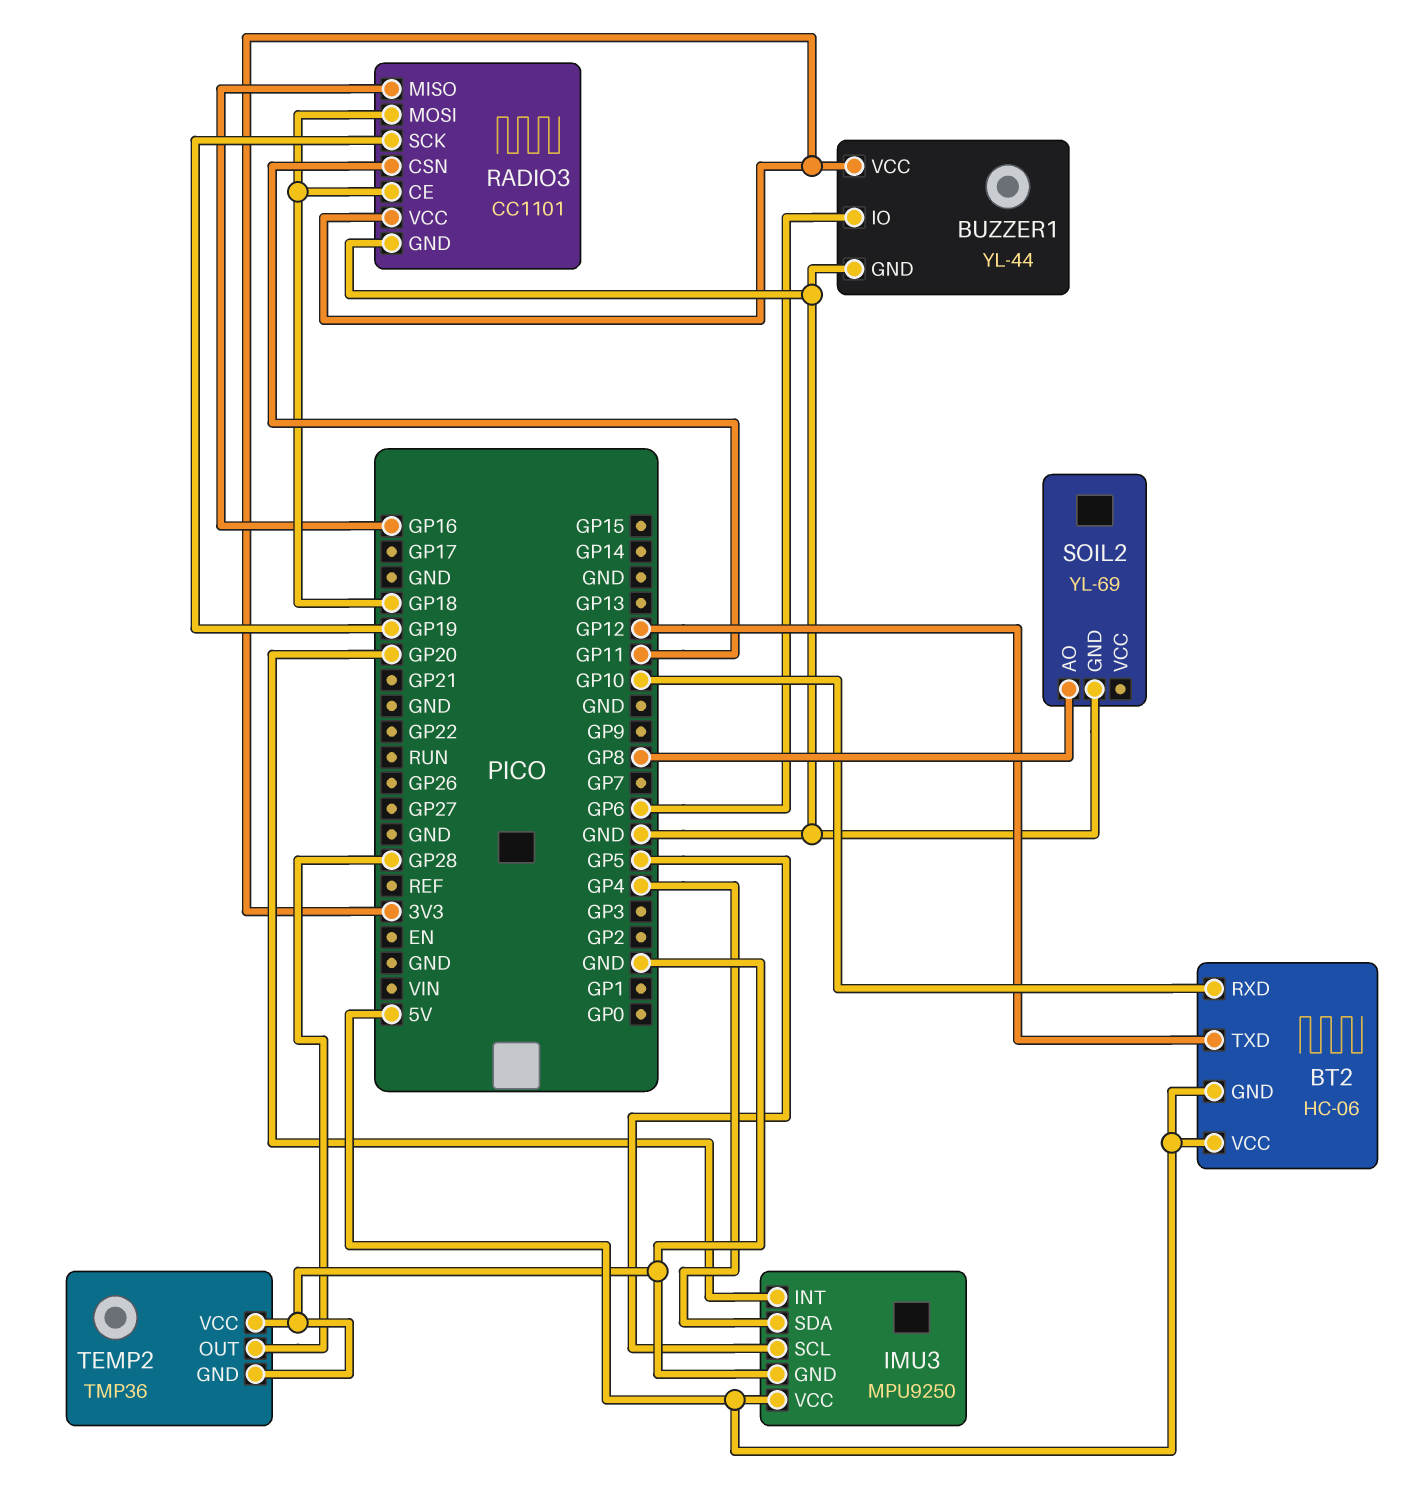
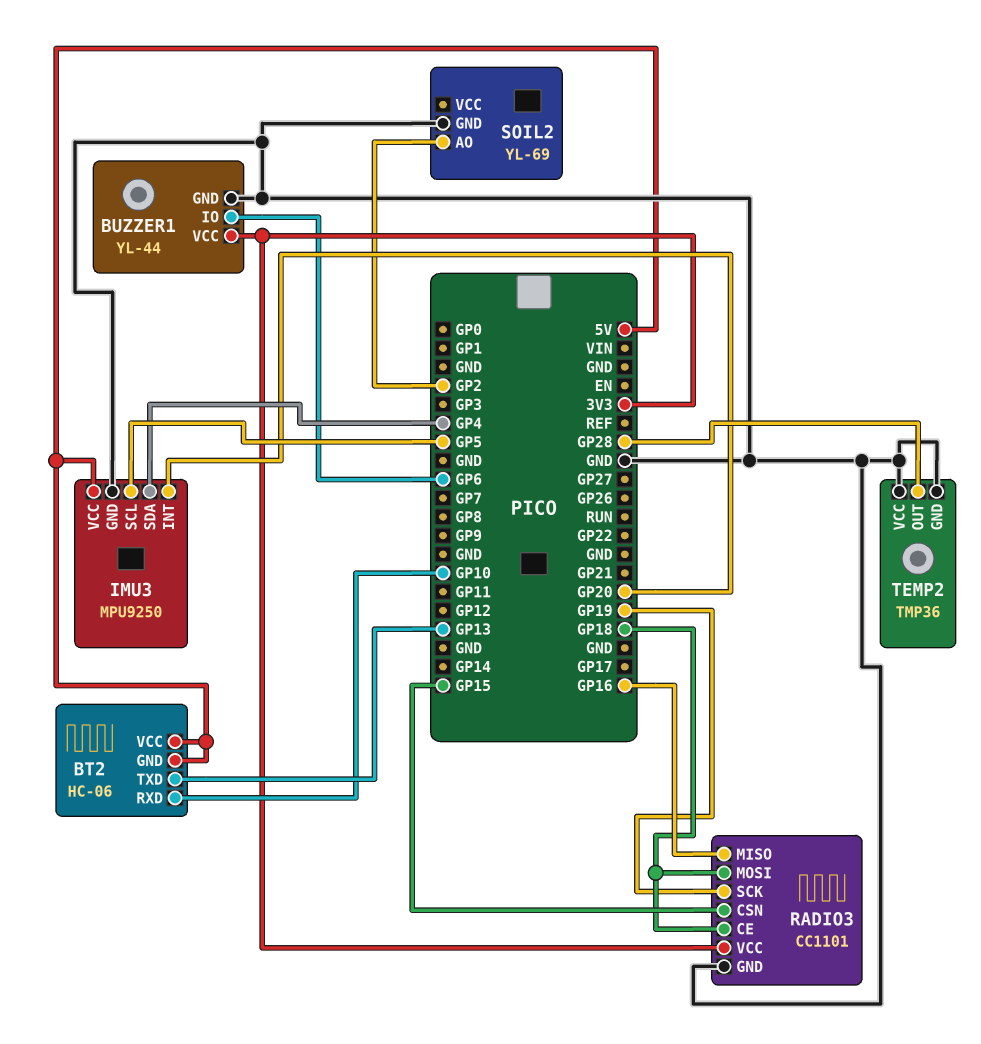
BT2 pin TXD: GP12 -> GP13
RADIO3 pin CSN: GP11 -> GP15
SOIL2 pin AO: GP8 -> GP2

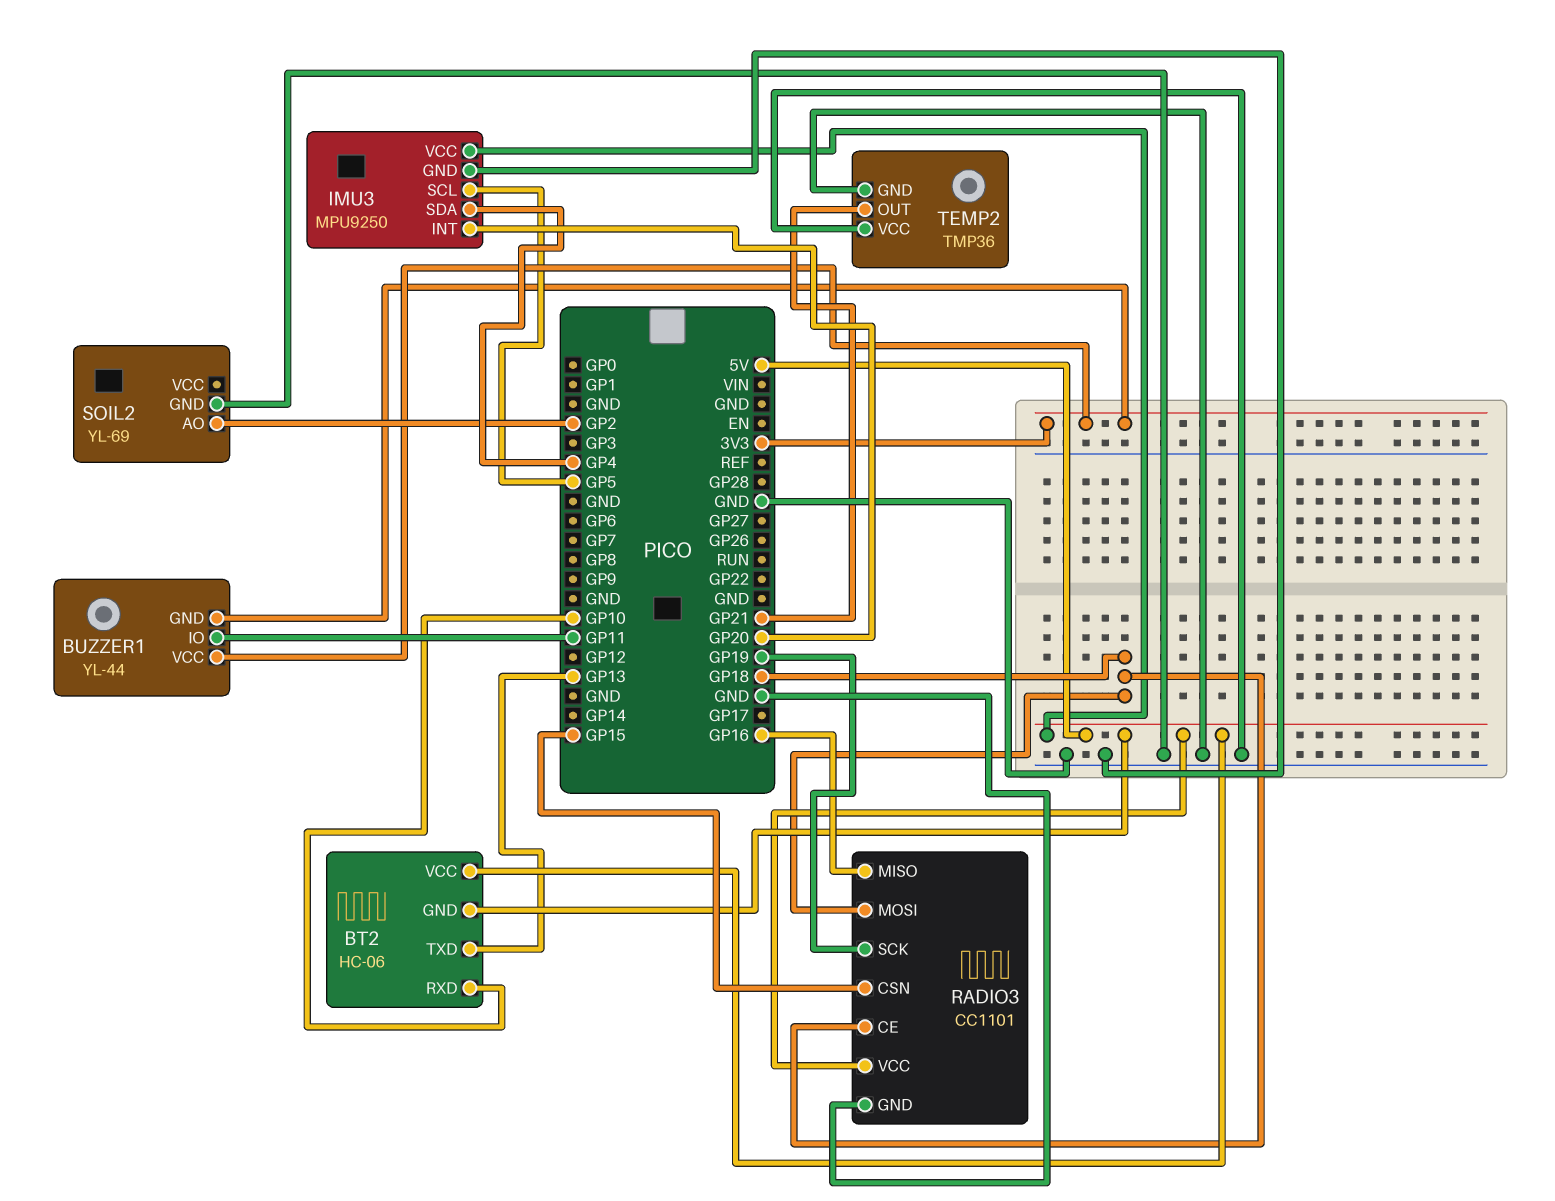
BUZZER1 pin GND: GND -> 3V3
BUZZER1 pin IO: GP6 -> GP11
RADIO3 pin VCC: 3V3 -> 5V
TEMP2 pin OUT: GP28 -> GP21

